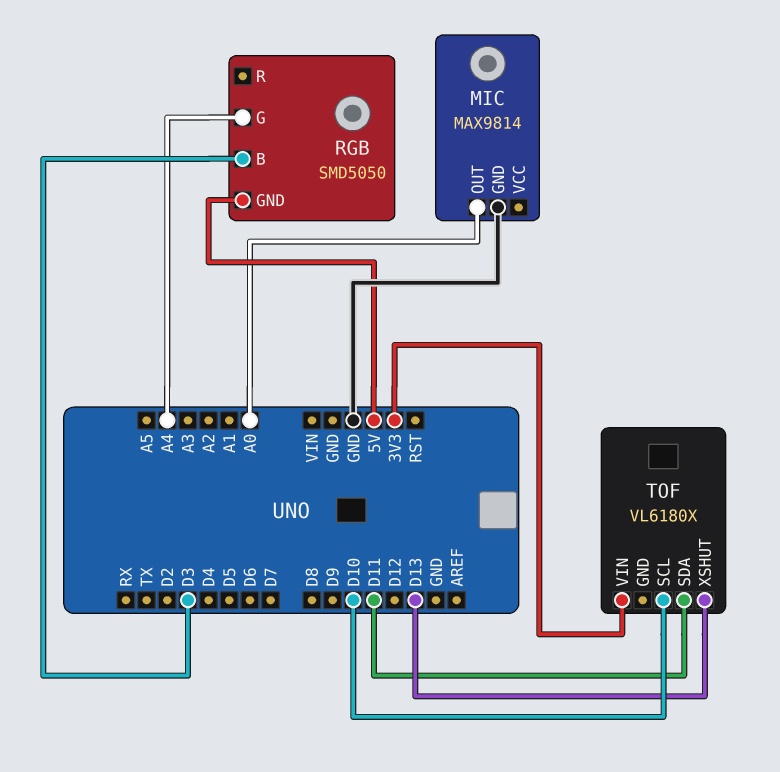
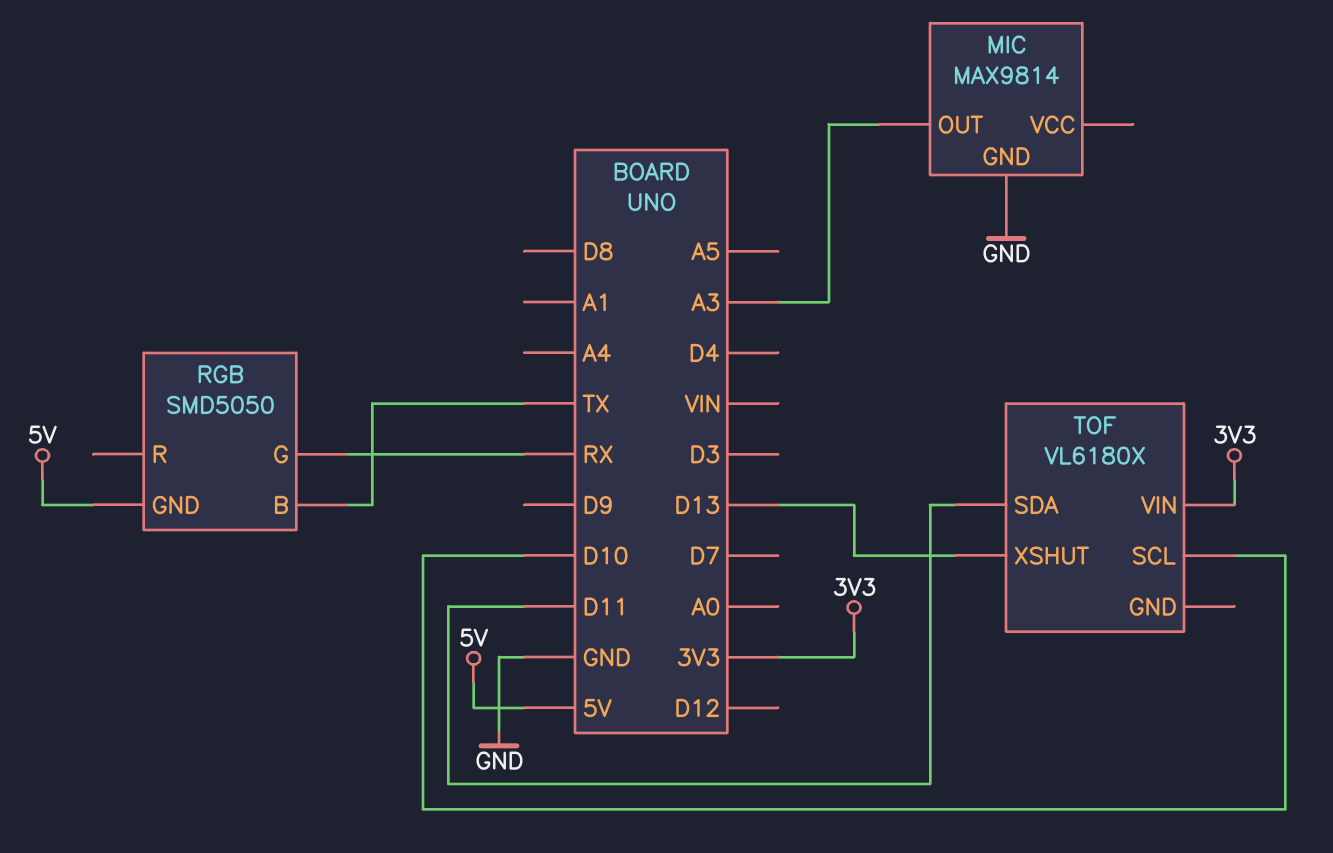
MIC pin OUT: A0 -> A3
RGB pin B: D3 -> TX
RGB pin G: A4 -> RX

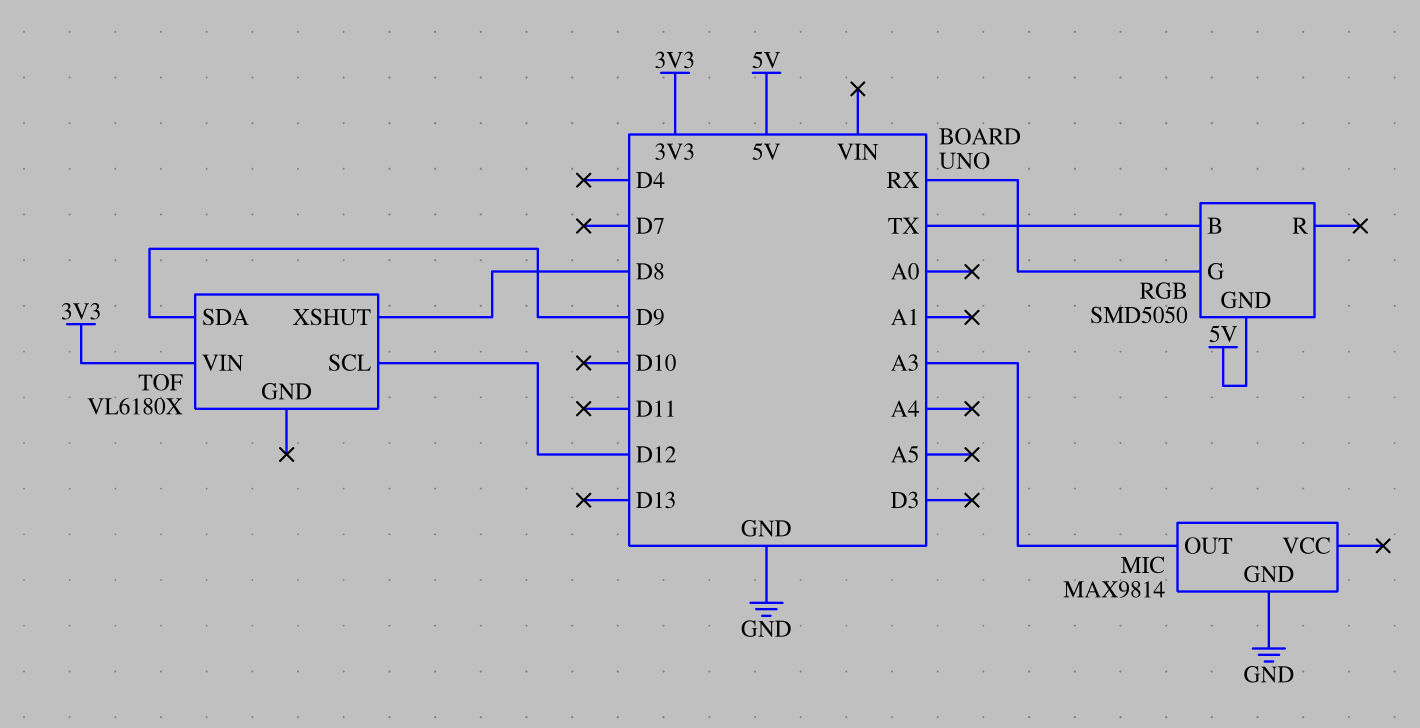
TOF pin SCL: D10 -> D12
TOF pin SDA: D11 -> D9
TOF pin XSHUT: D13 -> D8

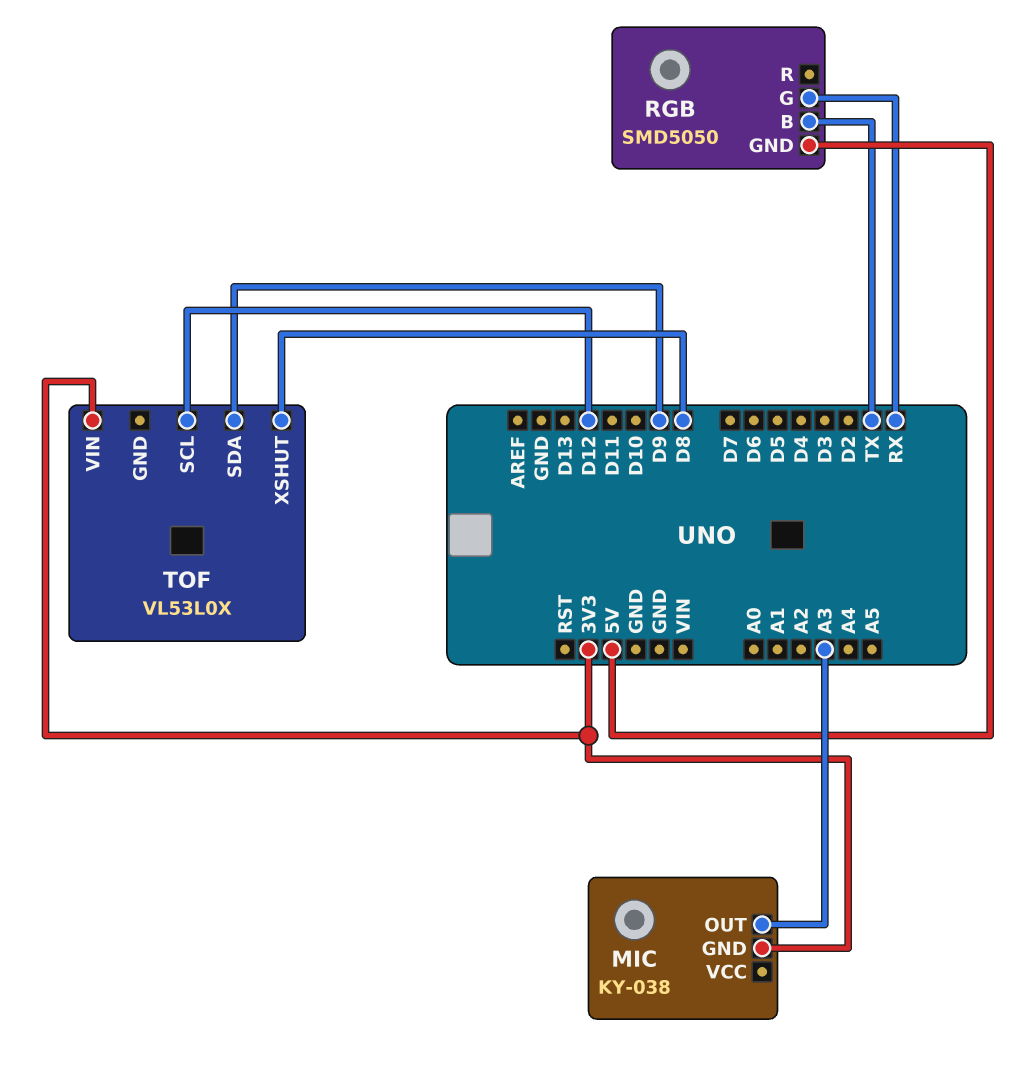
MIC: MAX9814 -> KY-038
MIC pin GND: GND -> 3V3
TOF: VL6180X -> VL53L0X

